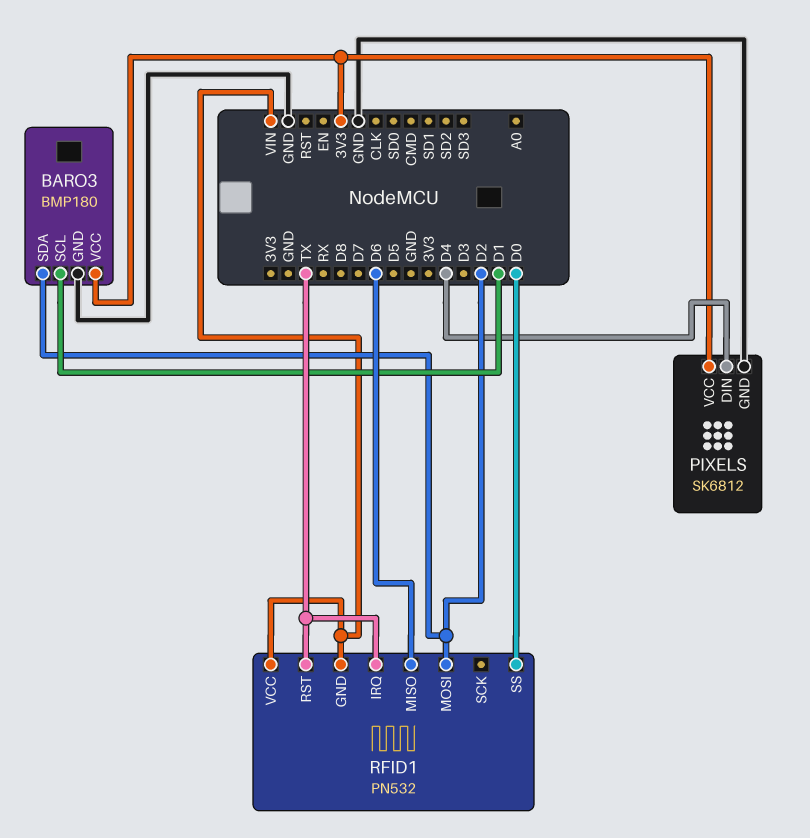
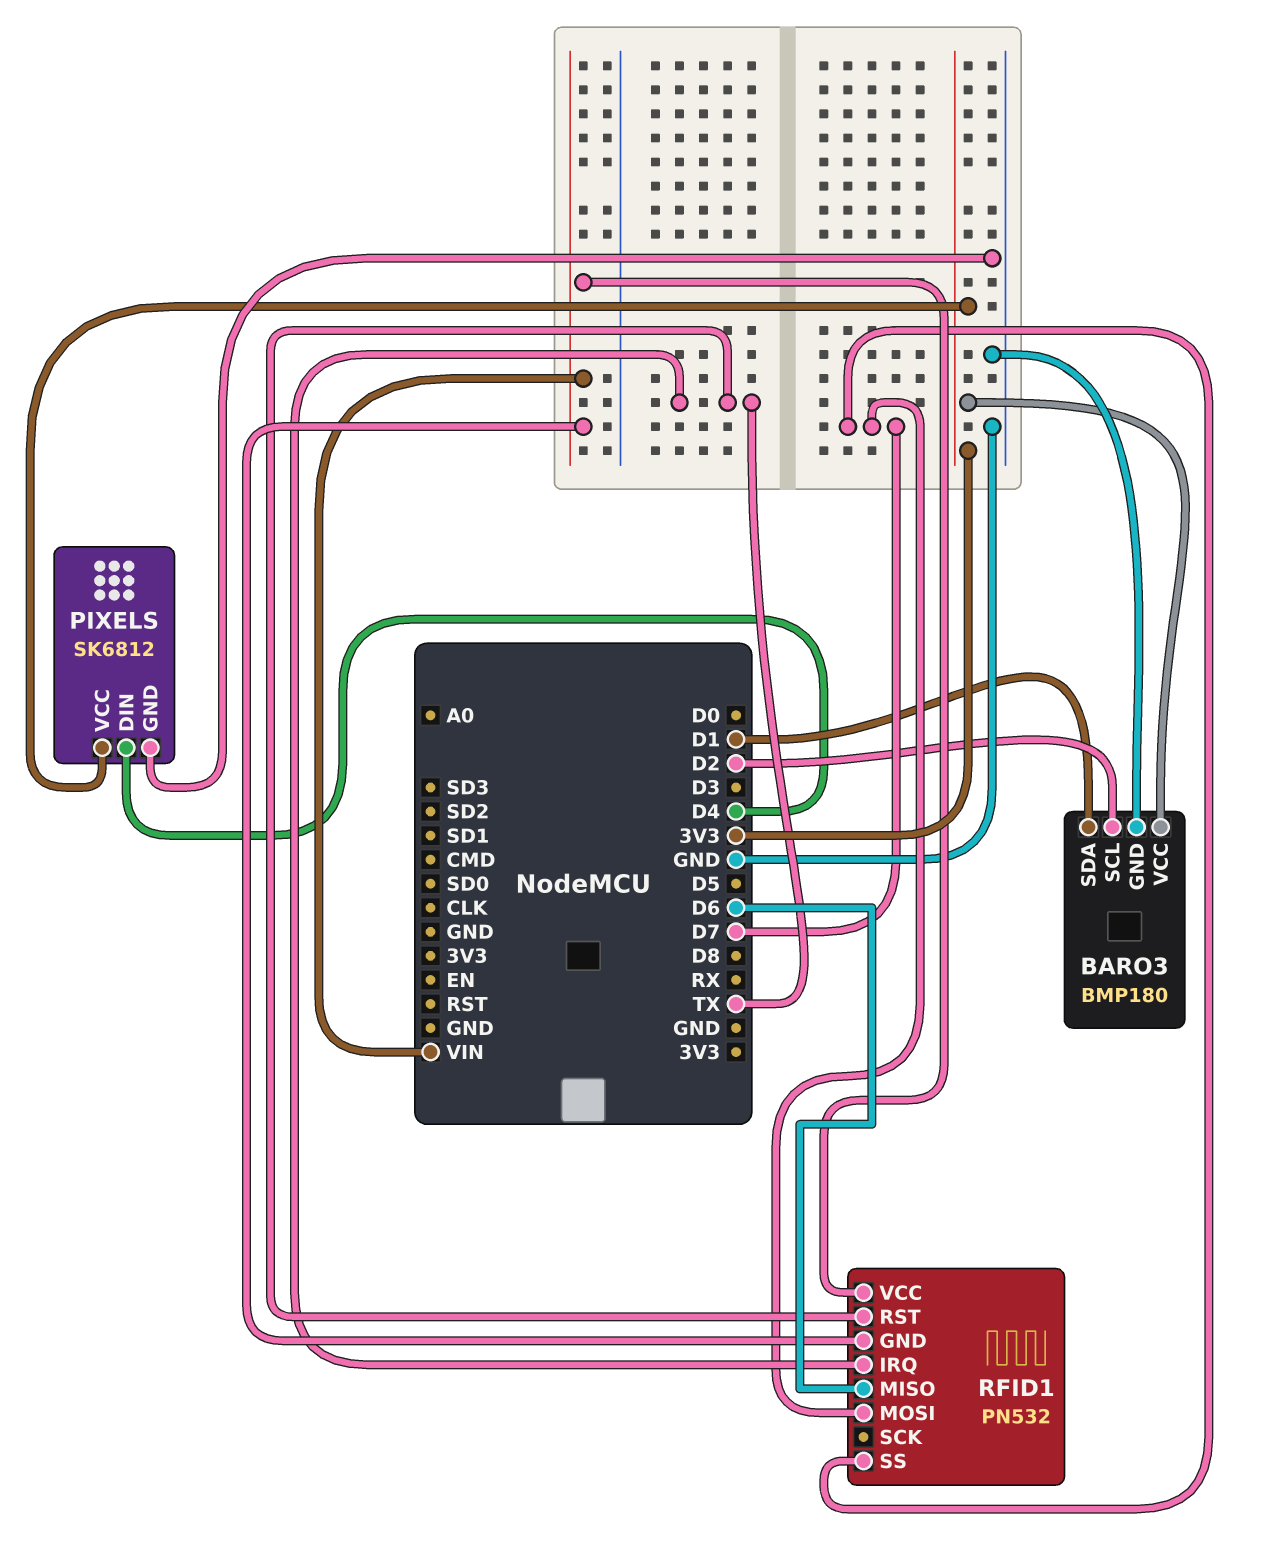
BARO3 pin SCL: D1 -> D2
BARO3 pin SDA: D2 -> D1
RFID1 pin MOSI: D2 -> D7
RFID1 pin SS: D0 -> D7

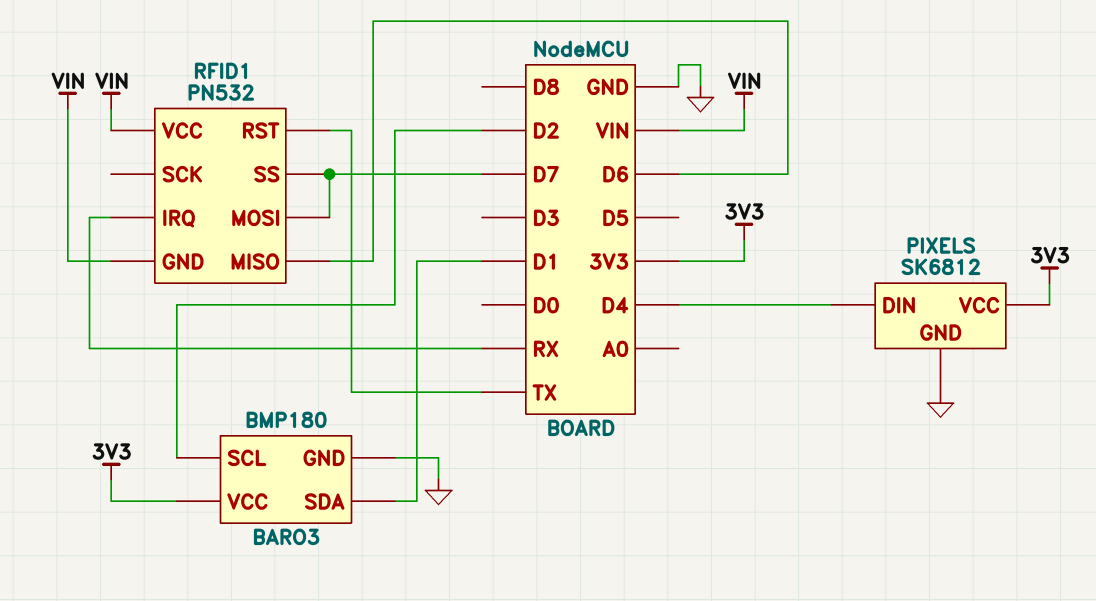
RFID1 pin IRQ: TX -> RX

